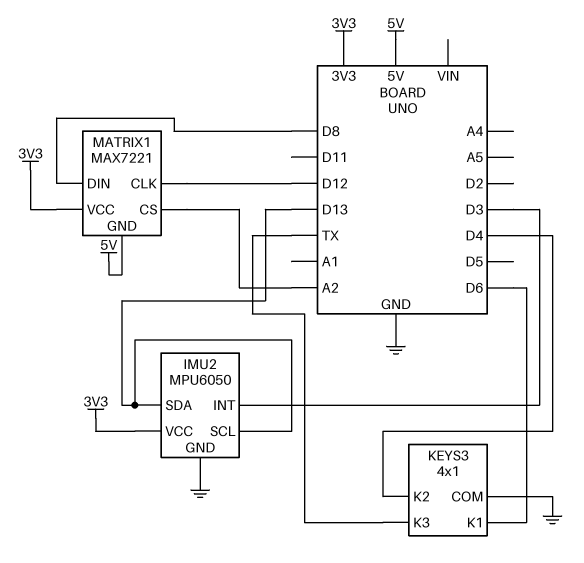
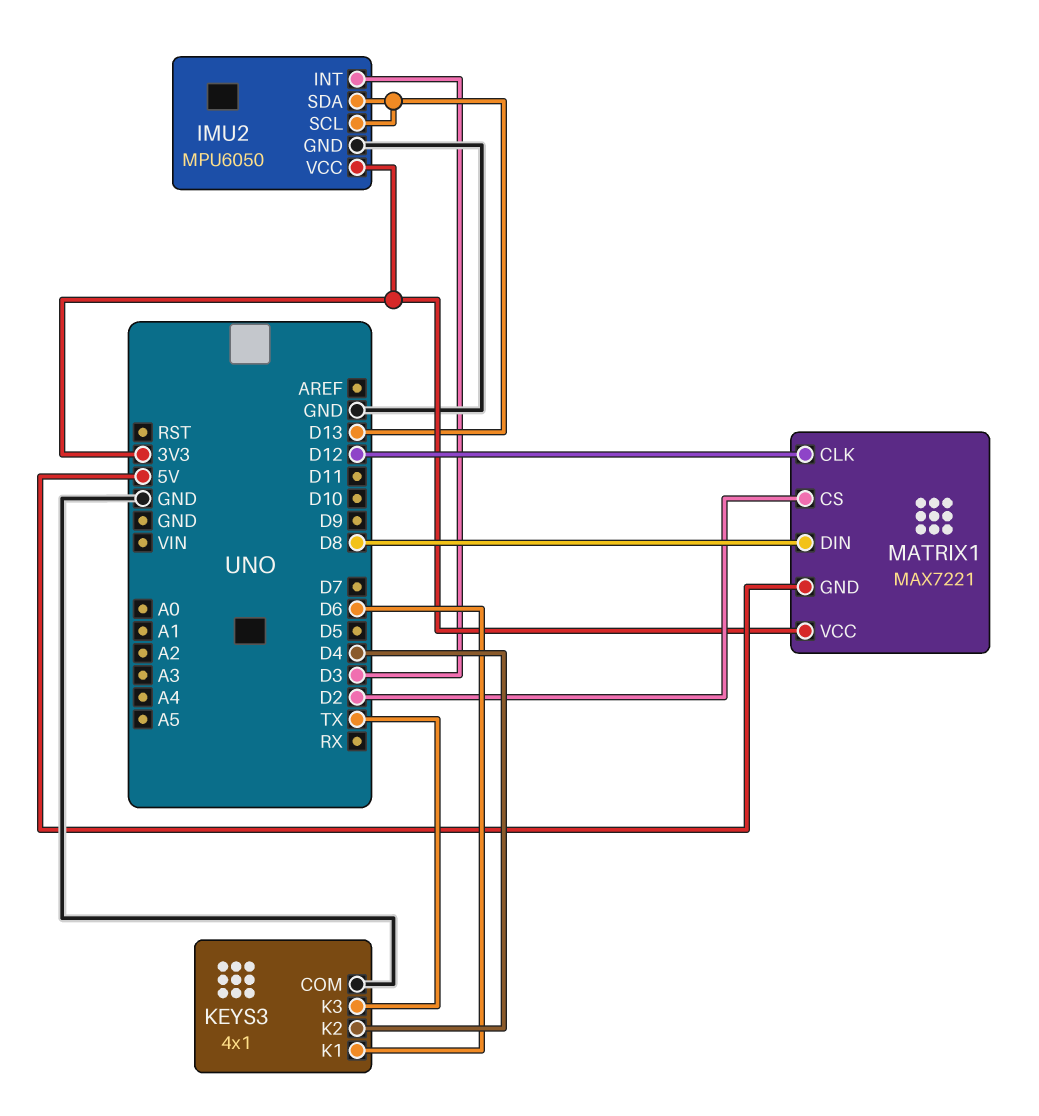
MATRIX1 pin CS: A2 -> D2

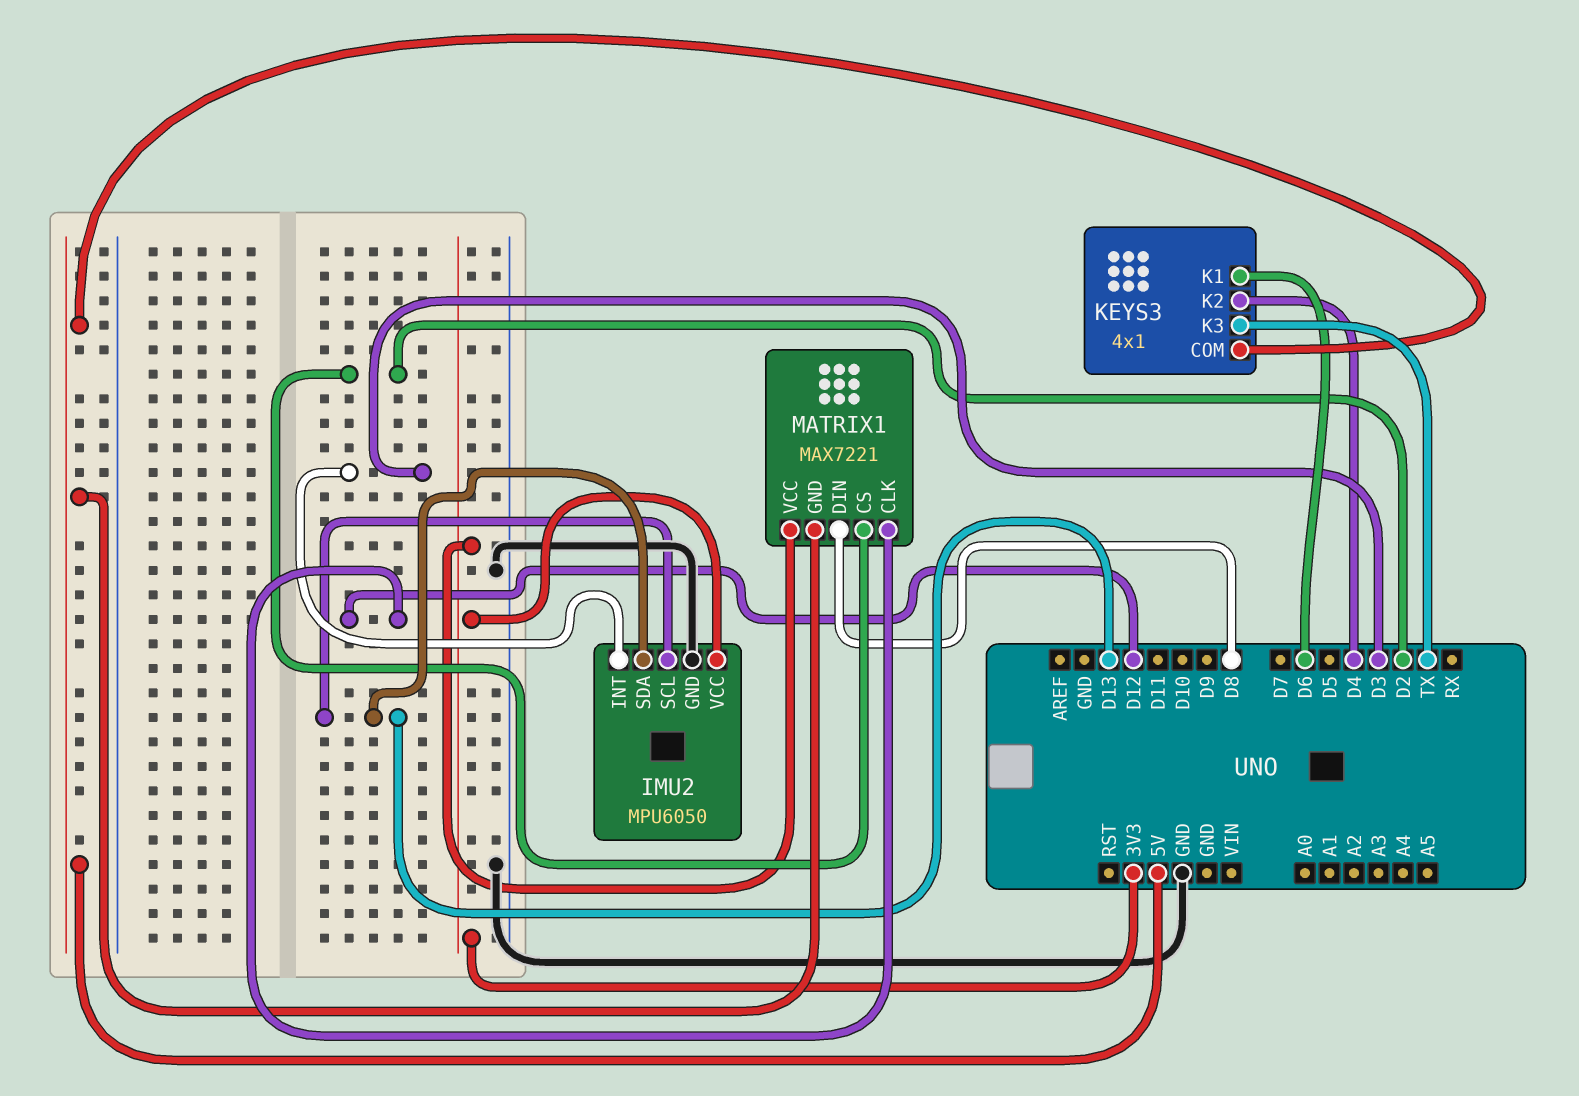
KEYS3 pin COM: GND -> 5V

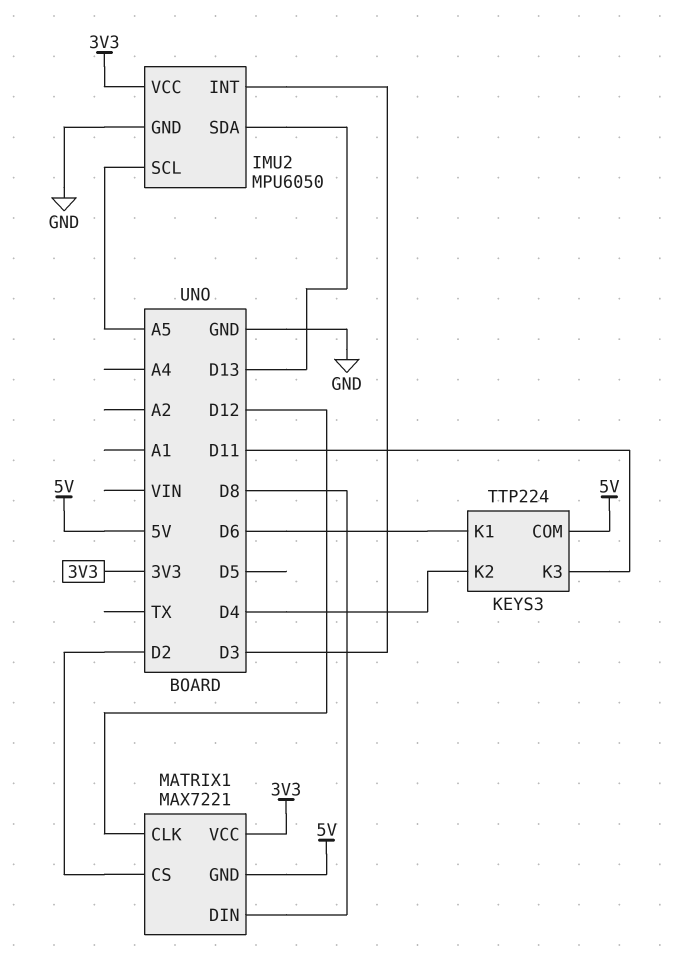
IMU2 pin SCL: D13 -> A5
KEYS3: 4x1 -> TTP224
KEYS3 pin K3: TX -> D11

